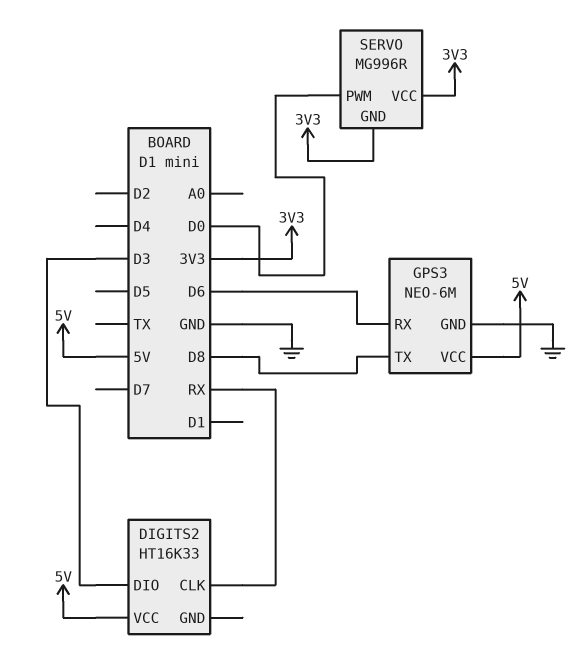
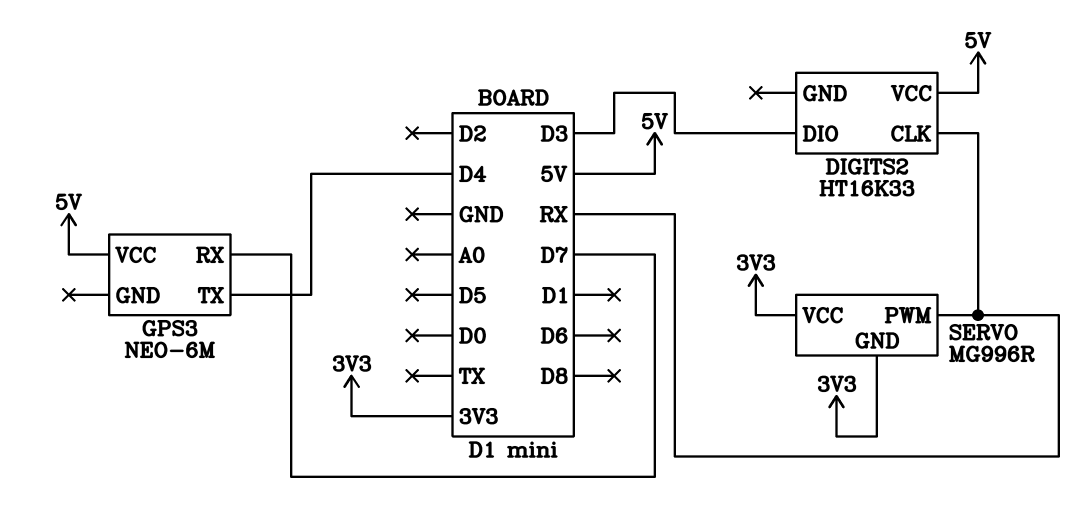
GPS3 pin GND: GND -> none
GPS3 pin RX: D6 -> D7
GPS3 pin TX: D8 -> D4
SERVO pin PWM: D0 -> RX

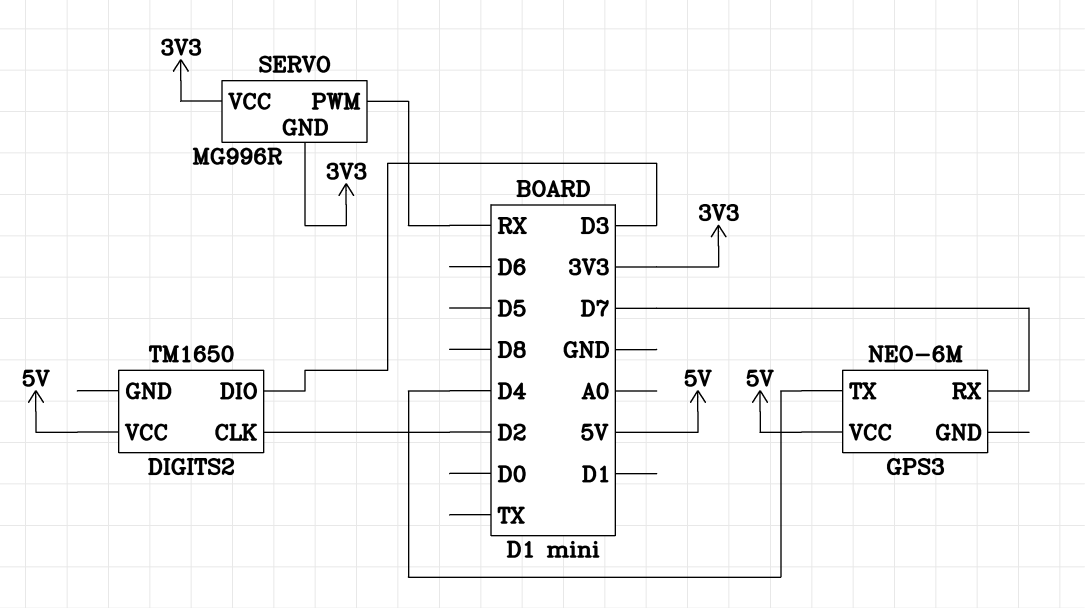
DIGITS2: HT16K33 -> TM1650
DIGITS2 pin CLK: RX -> D2

